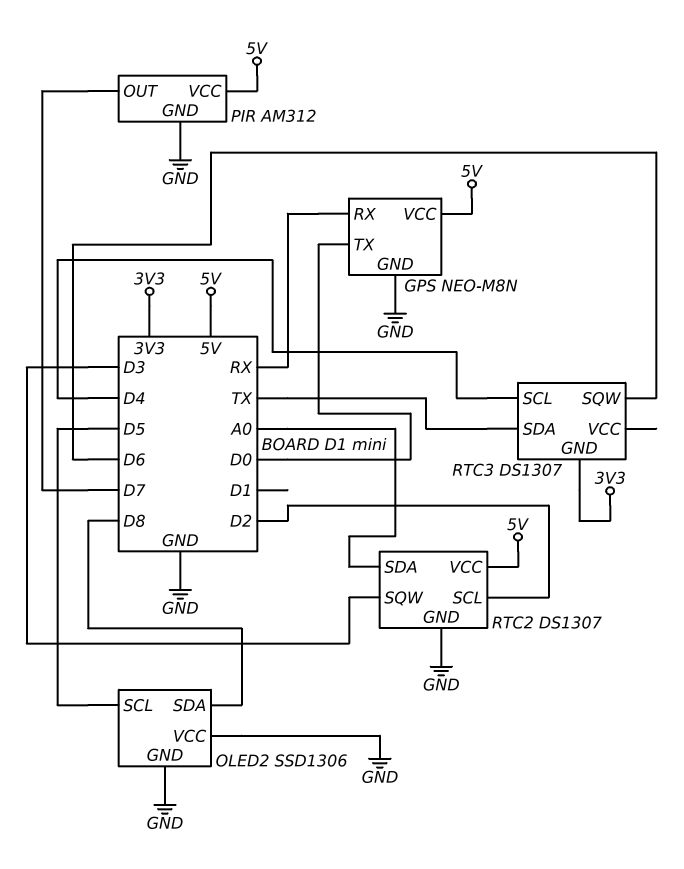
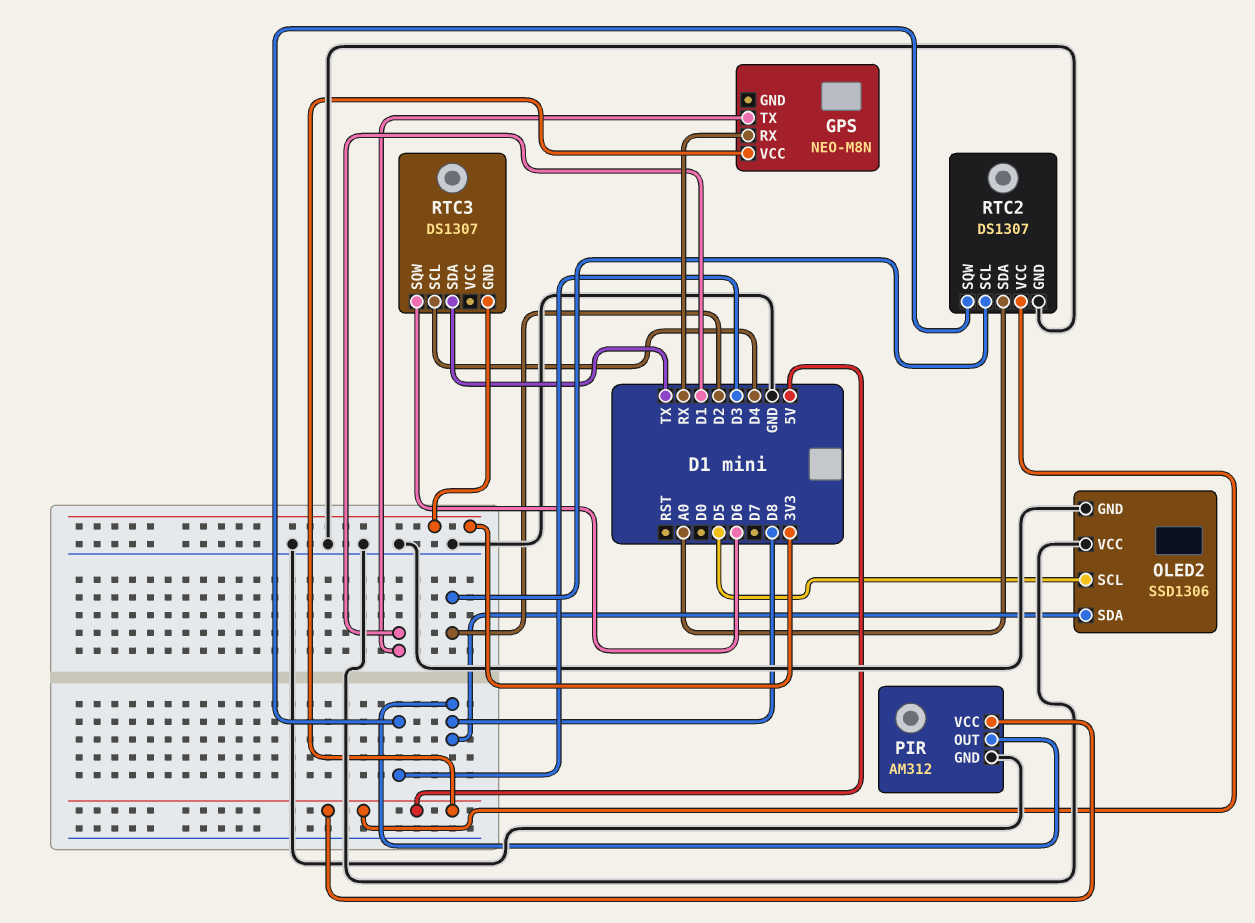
GPS pin GND: GND -> none
GPS pin TX: D0 -> D1
PIR pin OUT: D7 -> D8

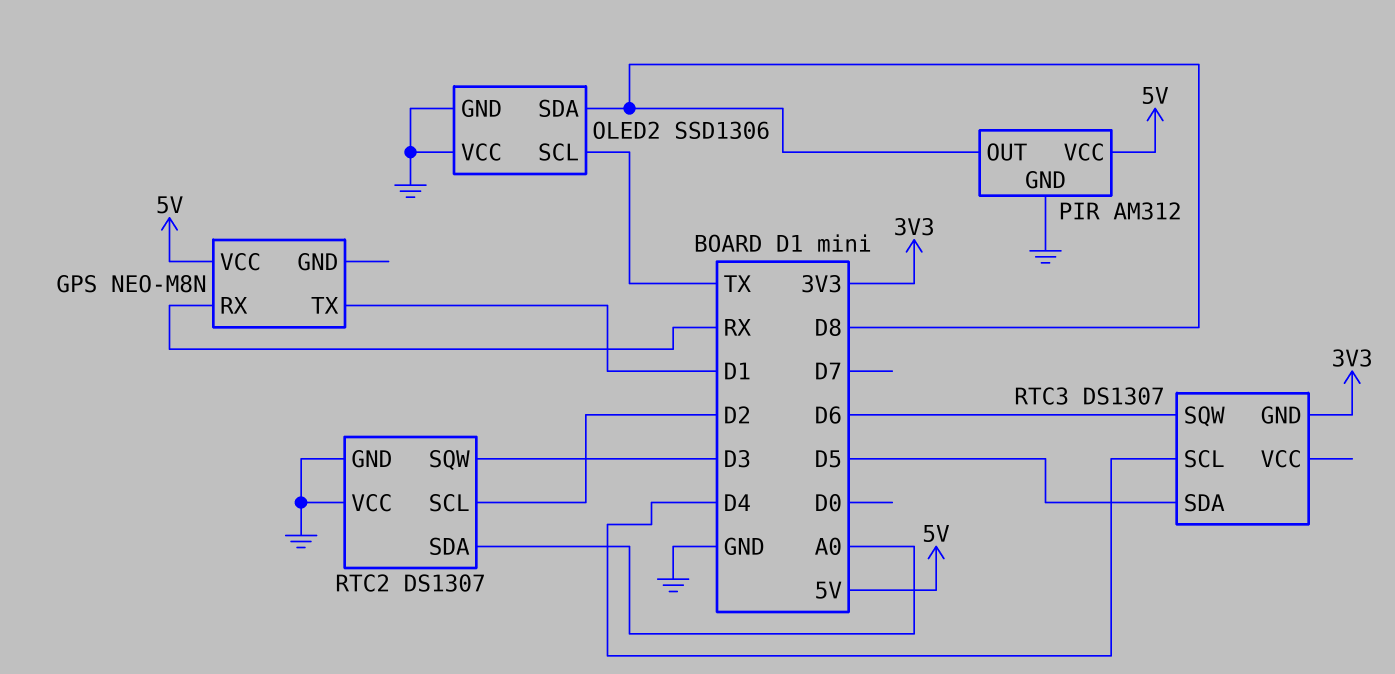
OLED2 pin SCL: D5 -> TX
RTC2 pin VCC: 5V -> GND
RTC3 pin SDA: TX -> D5

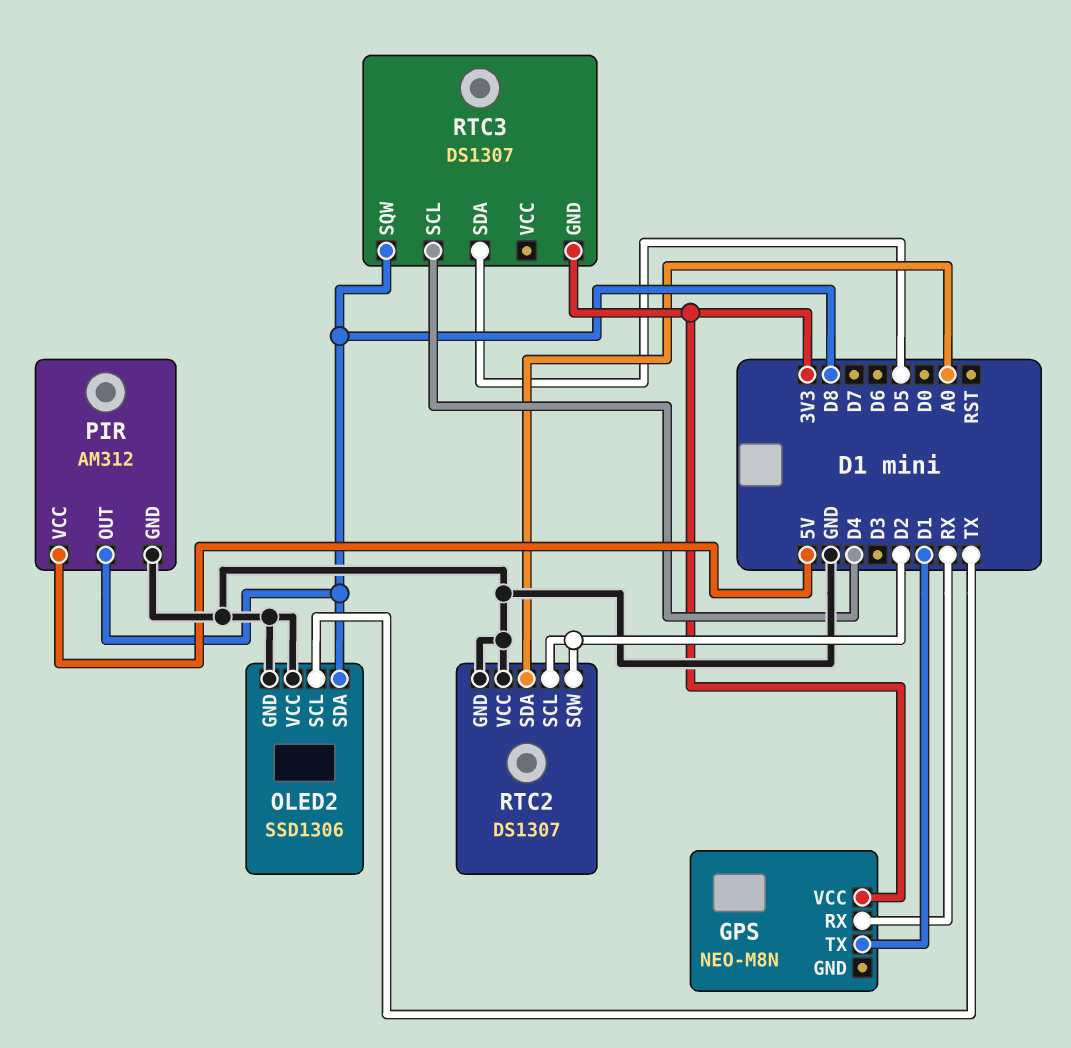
GPS pin VCC: 5V -> 3V3
RTC2 pin SQW: D3 -> D2
RTC3 pin SQW: D6 -> D8

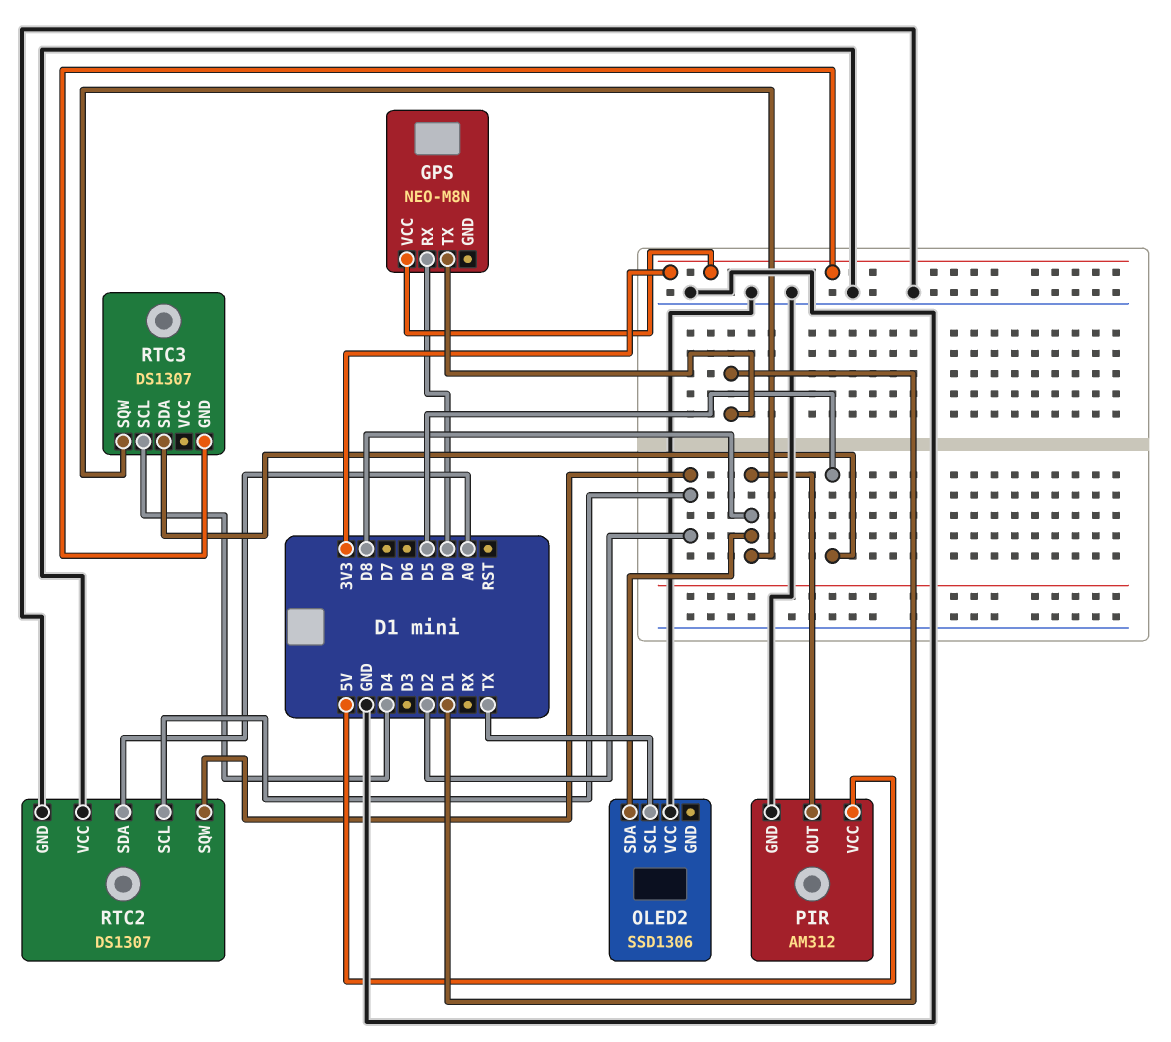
GPS pin RX: RX -> D0
OLED2 pin GND: GND -> none

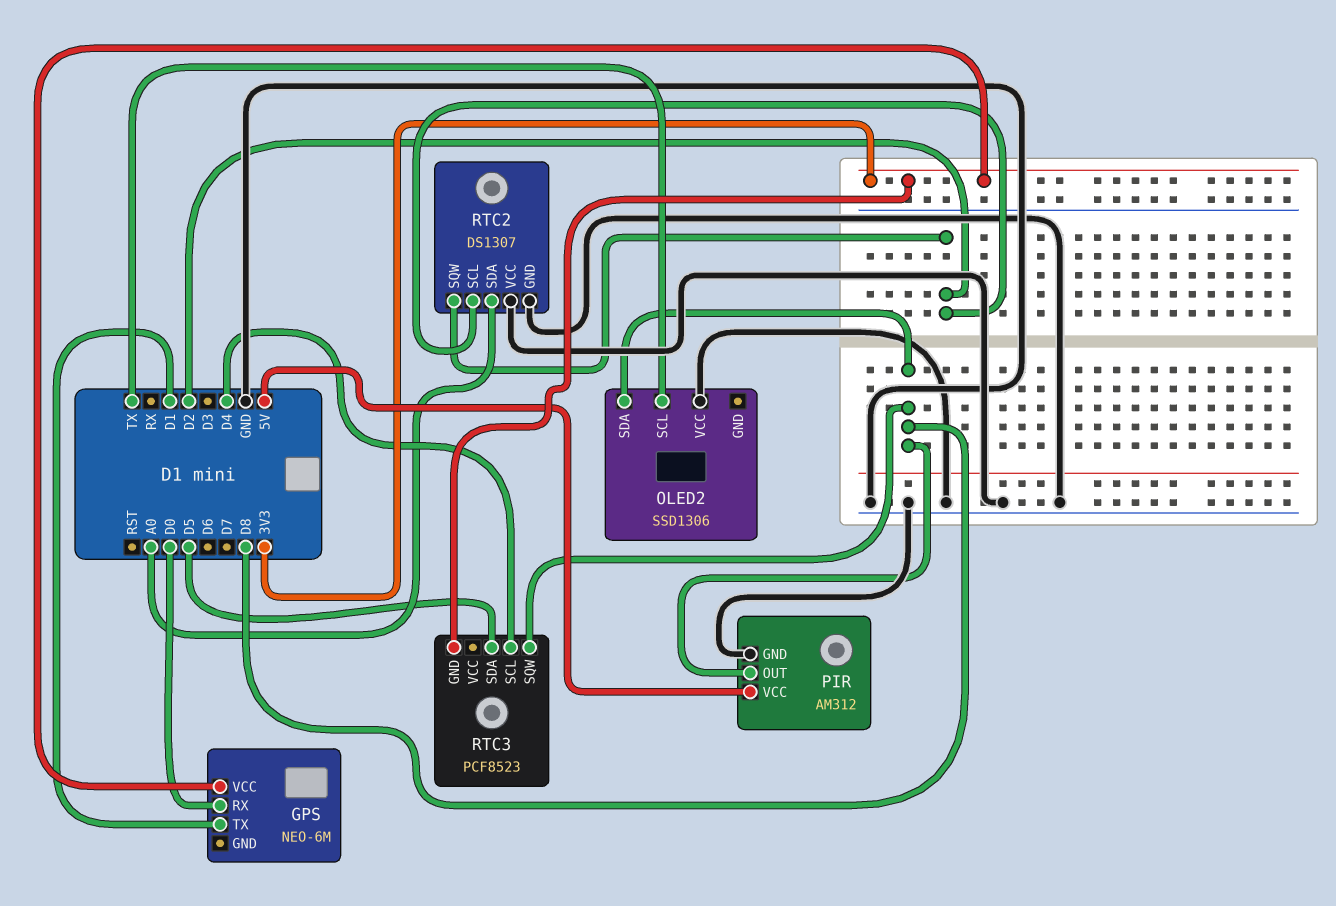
GPS: NEO-M8N -> NEO-6M
RTC3: DS1307 -> PCF8523

